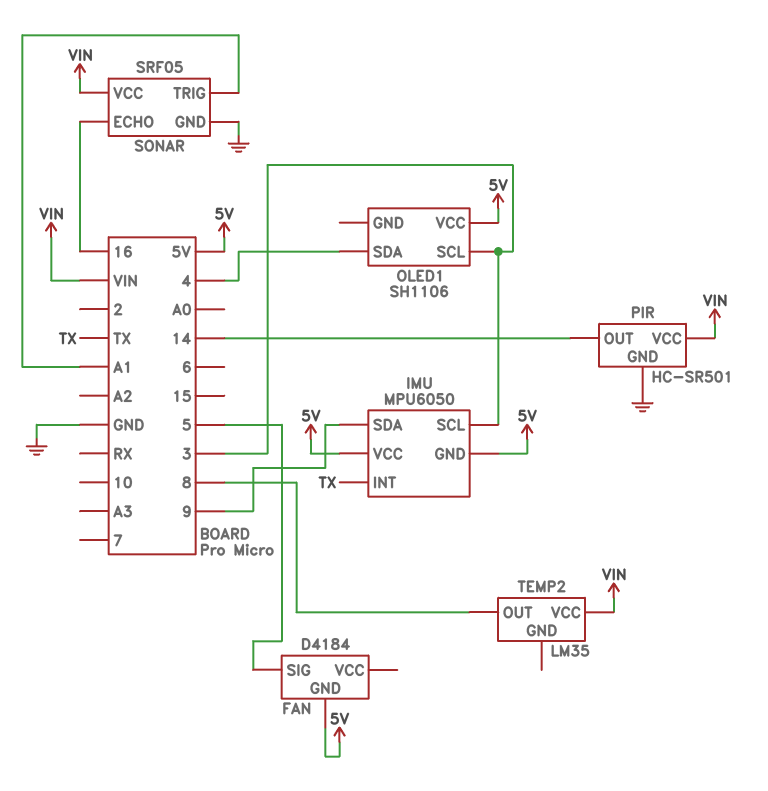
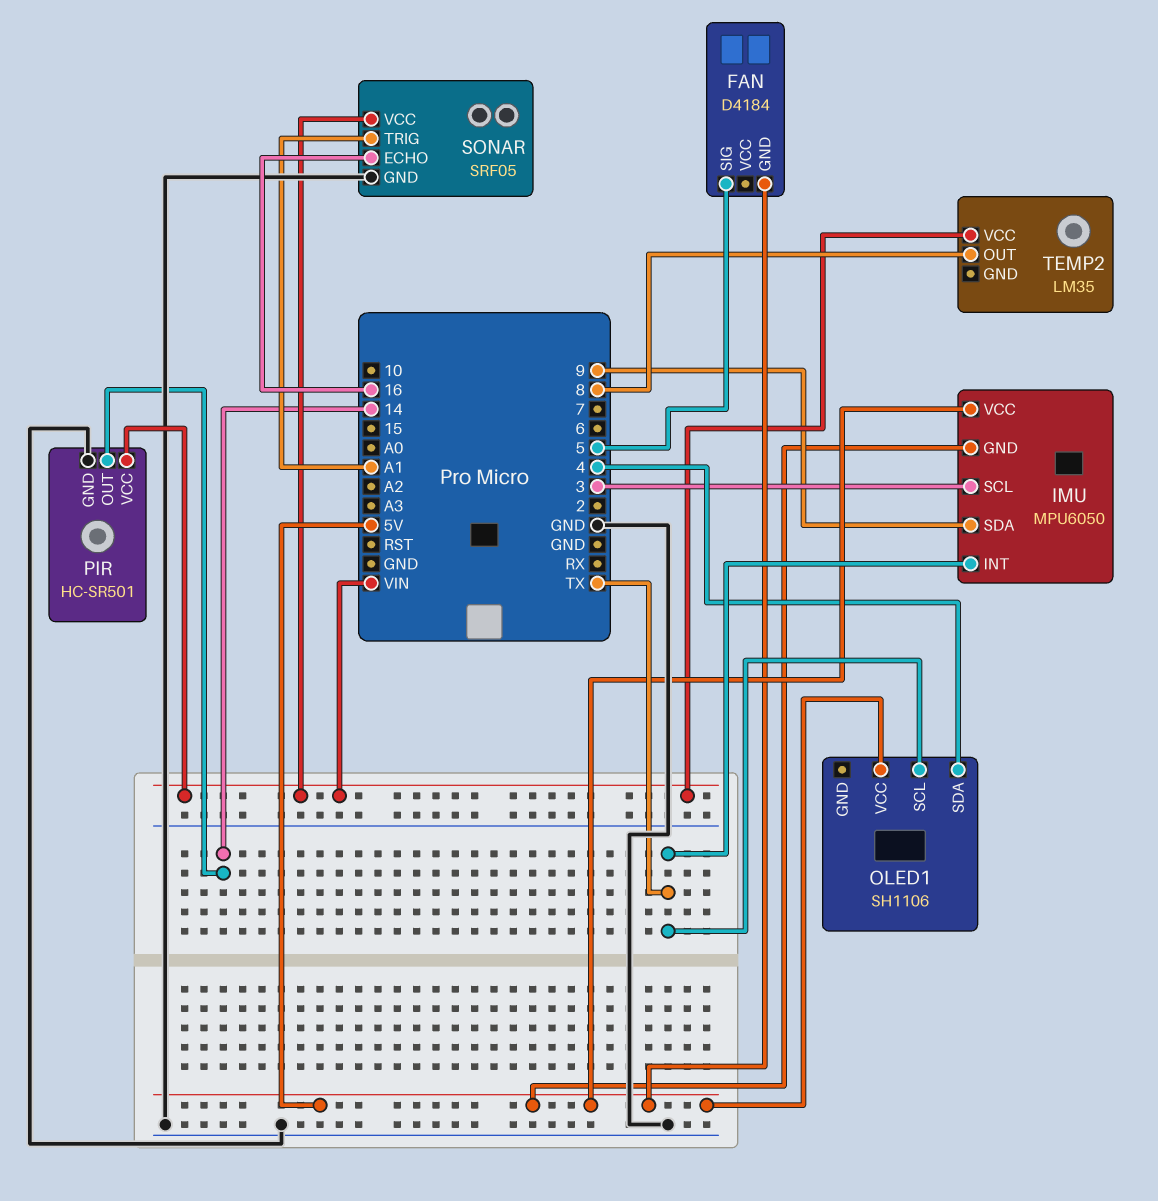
OLED1 pin SCL: 3 -> TX

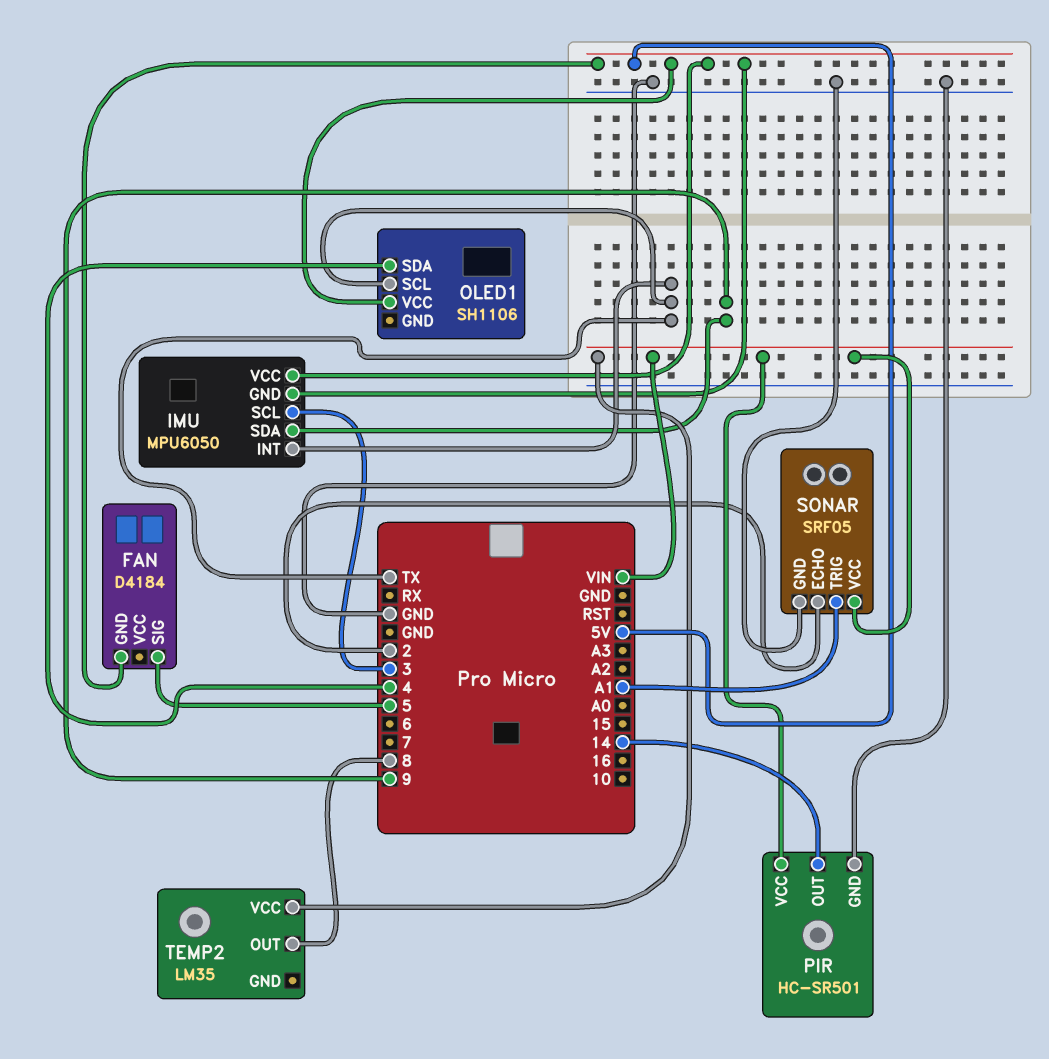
SONAR pin ECHO: 16 -> 2

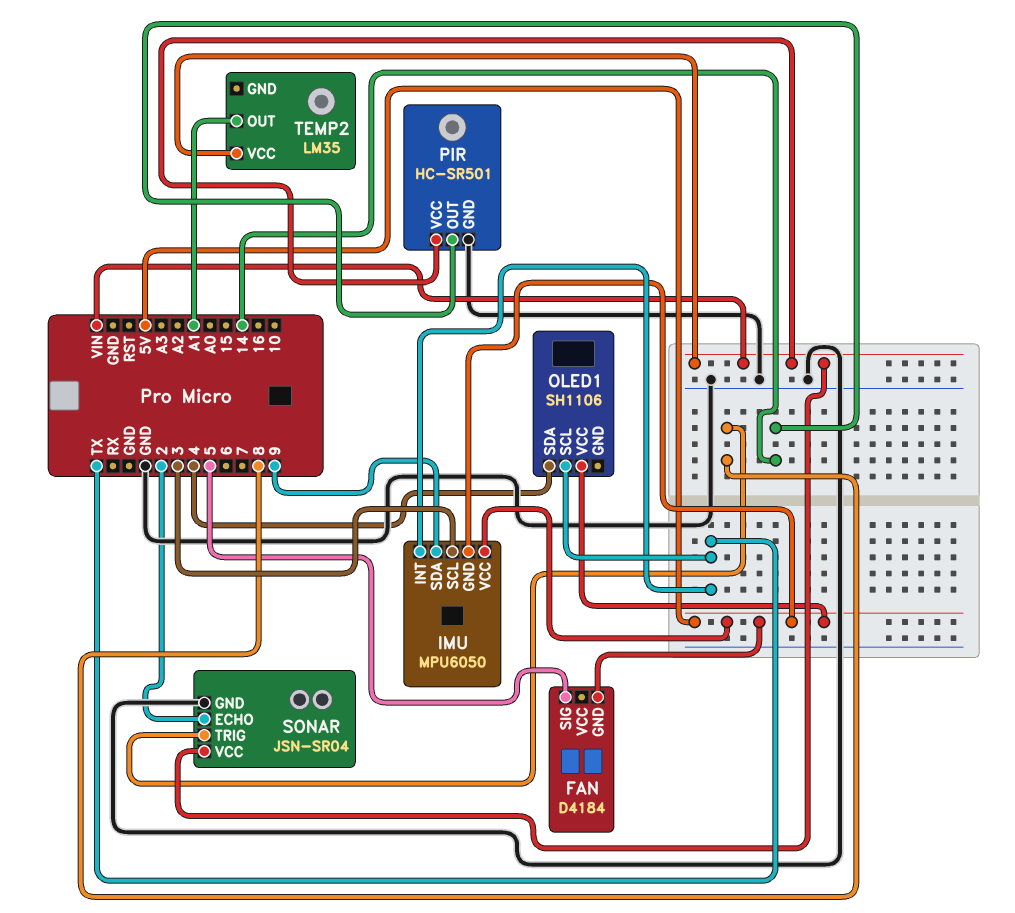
SONAR: SRF05 -> JSN-SR04
SONAR pin TRIG: A1 -> 8
TEMP2 pin OUT: 8 -> A1

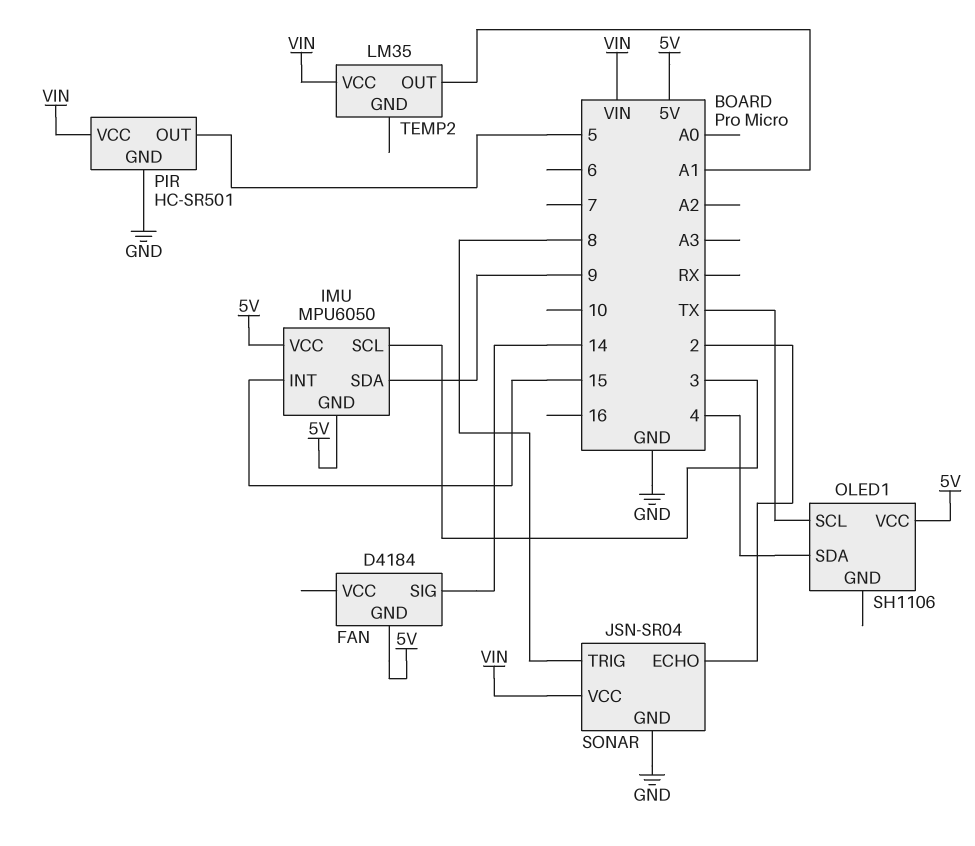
FAN pin SIG: 5 -> 14
IMU pin INT: TX -> 15
PIR pin OUT: 14 -> 5

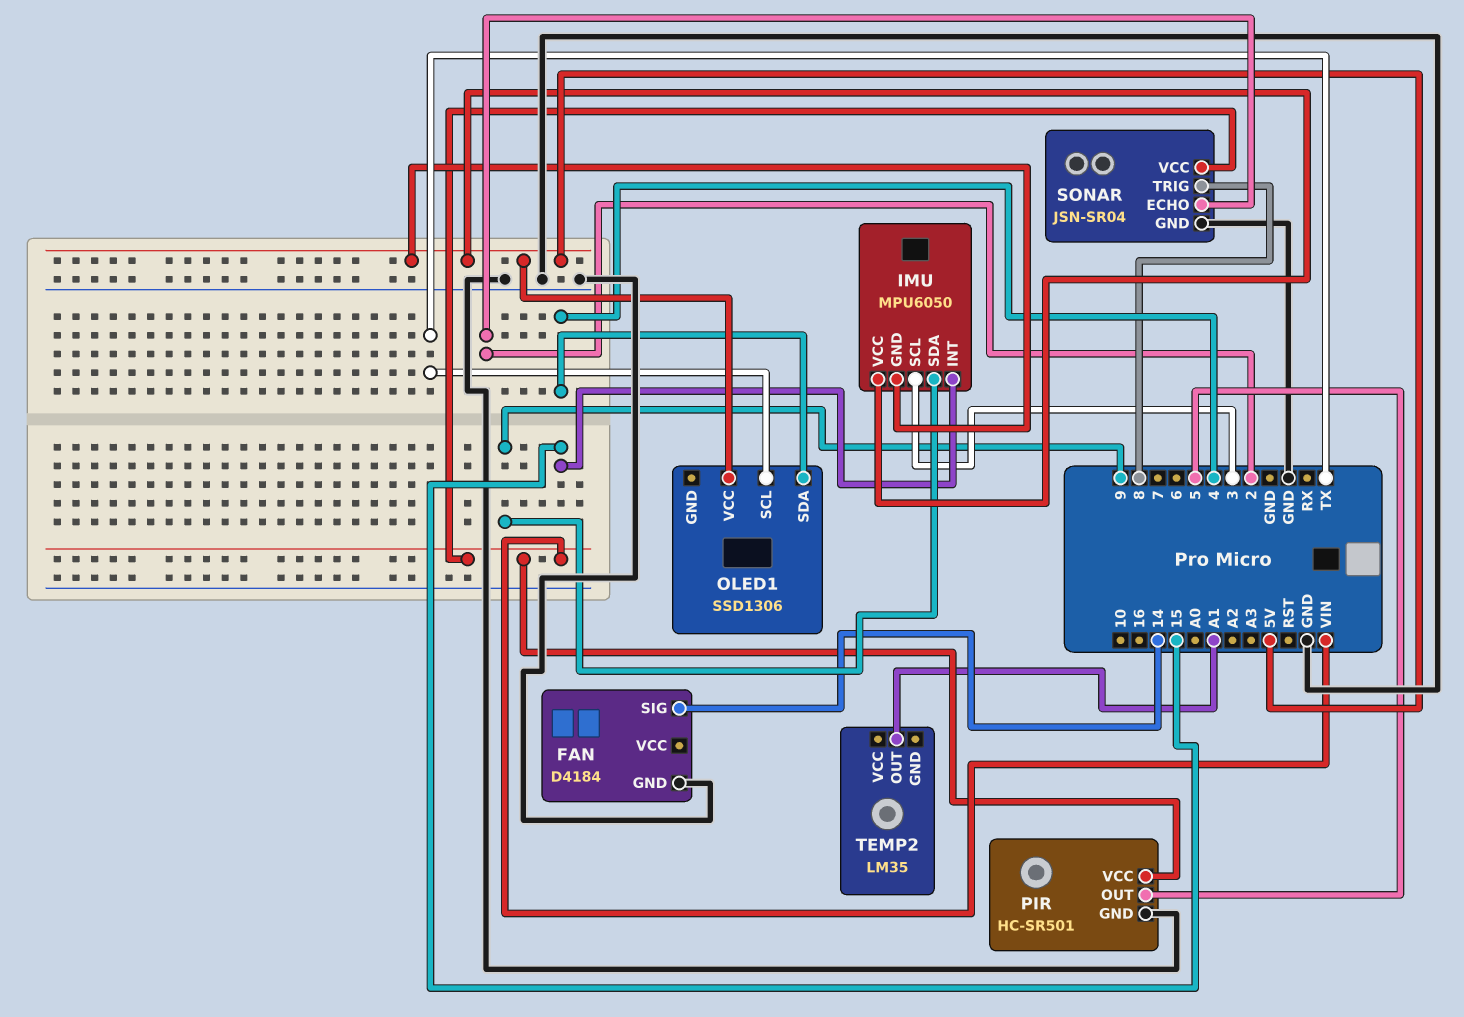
FAN pin GND: 5V -> GND
OLED1: SH1106 -> SSD1306
TEMP2 pin VCC: VIN -> none

